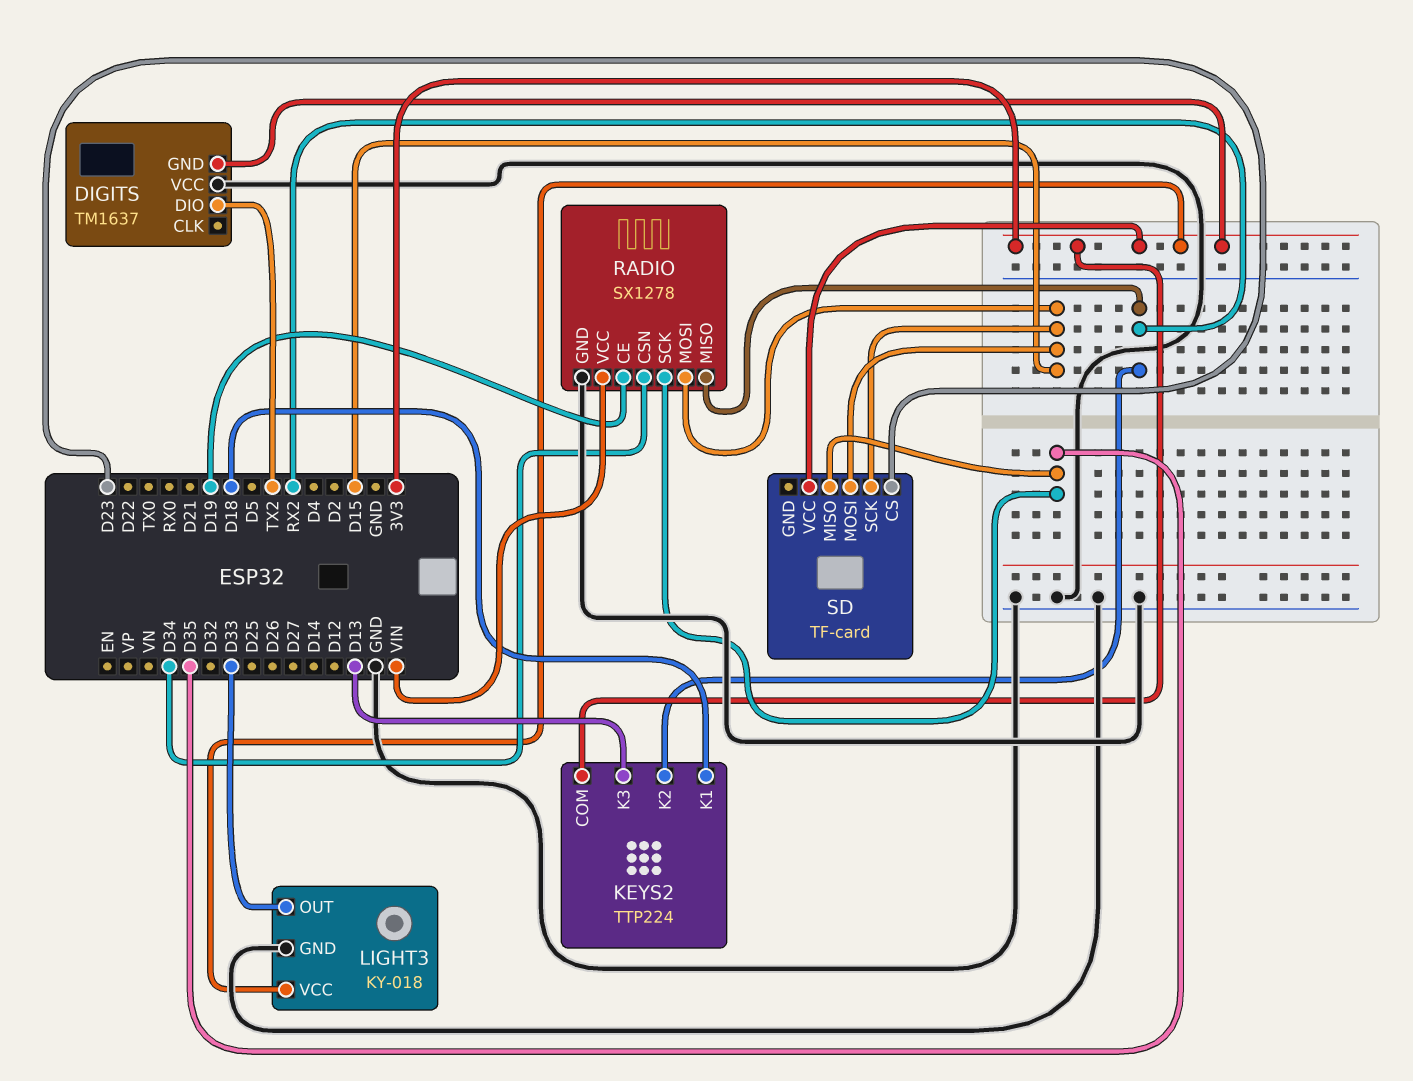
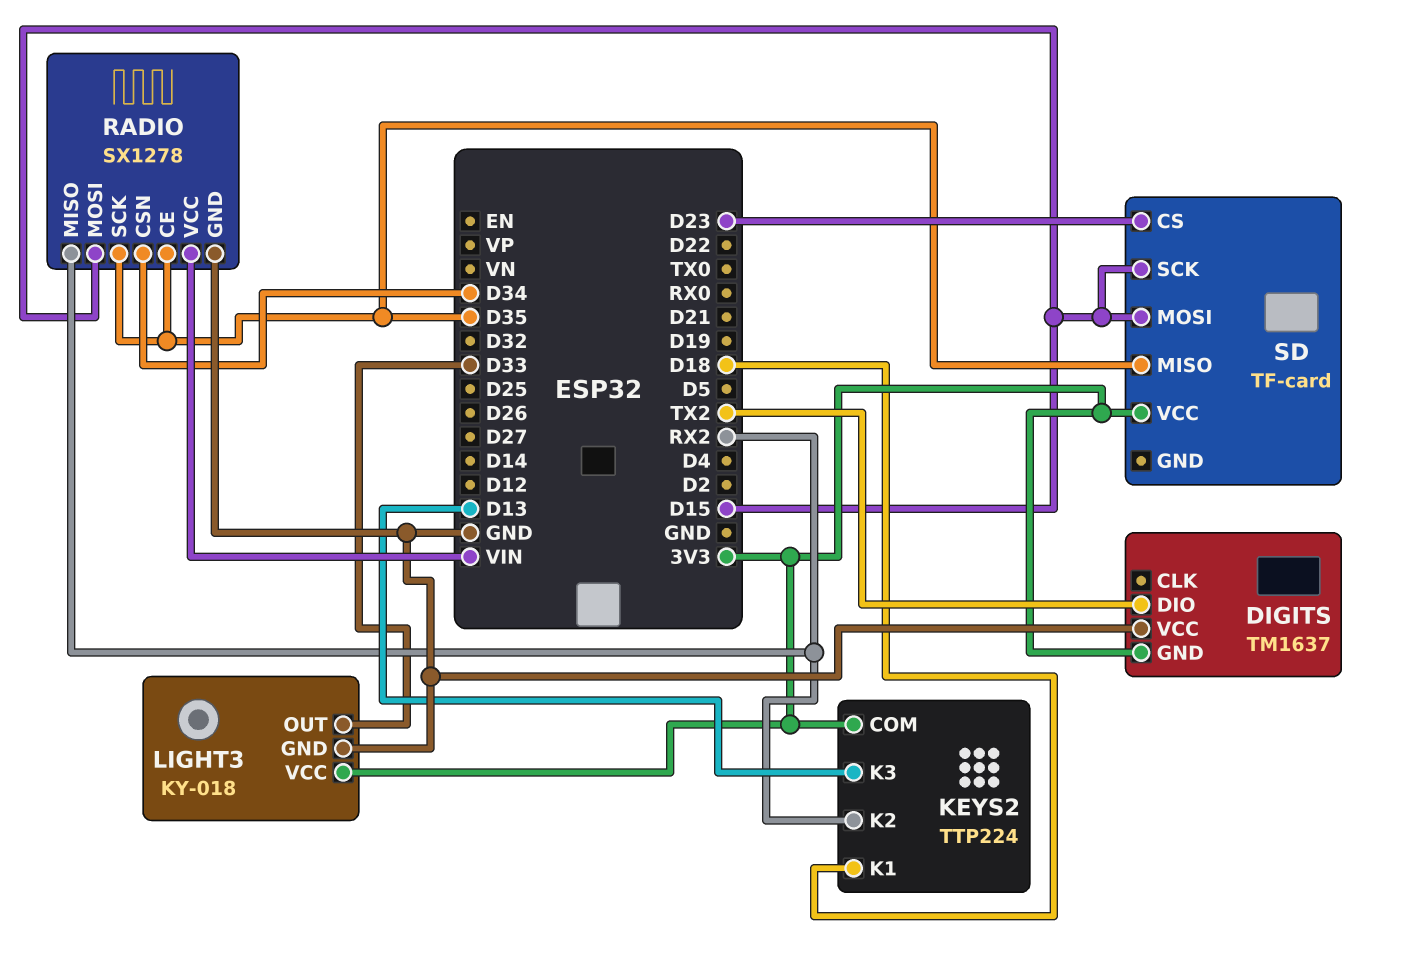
RADIO pin CE: D19 -> D35

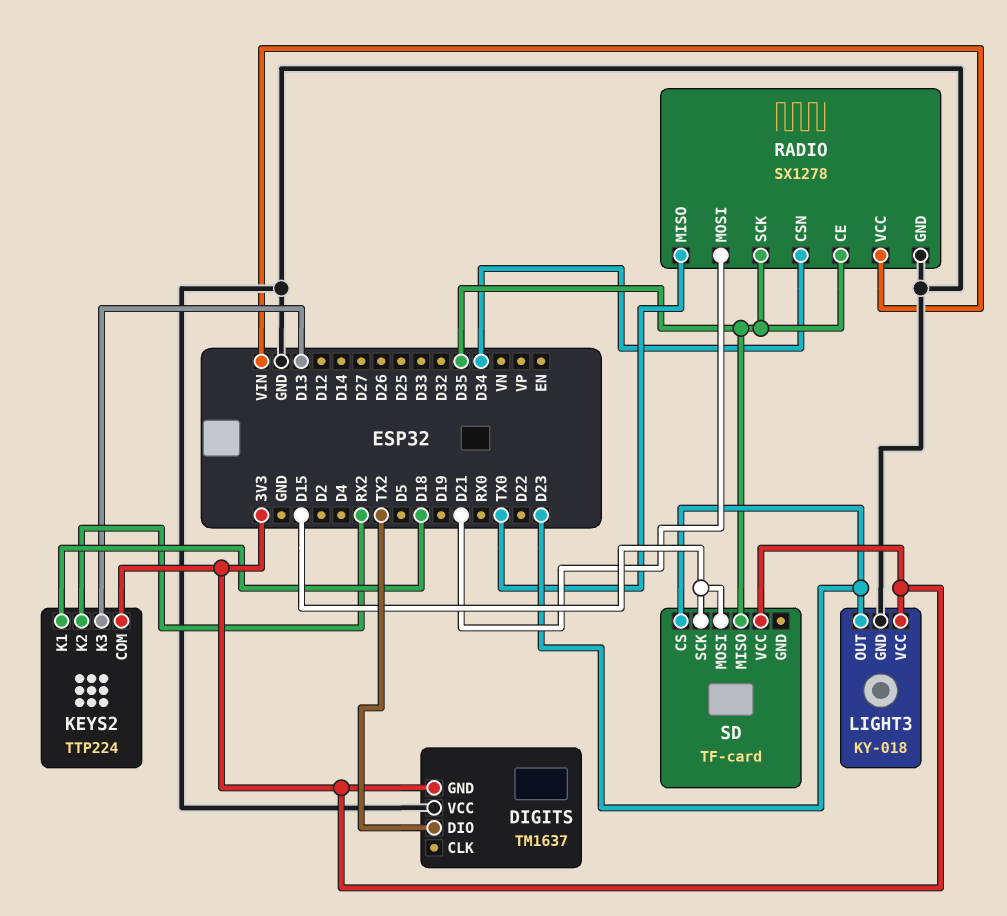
LIGHT3 pin OUT: D33 -> D23
RADIO pin MISO: RX2 -> TX0
RADIO pin MOSI: D15 -> D21

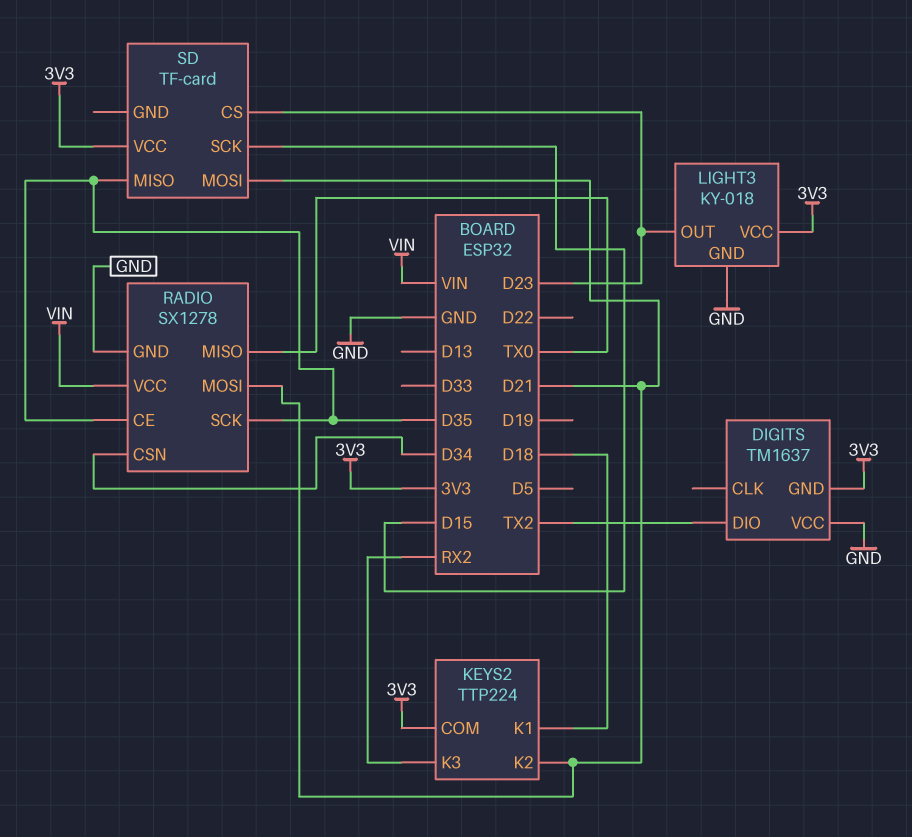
KEYS2 pin K2: RX2 -> D21
KEYS2 pin K3: D13 -> RX2
SD pin MOSI: D15 -> D21

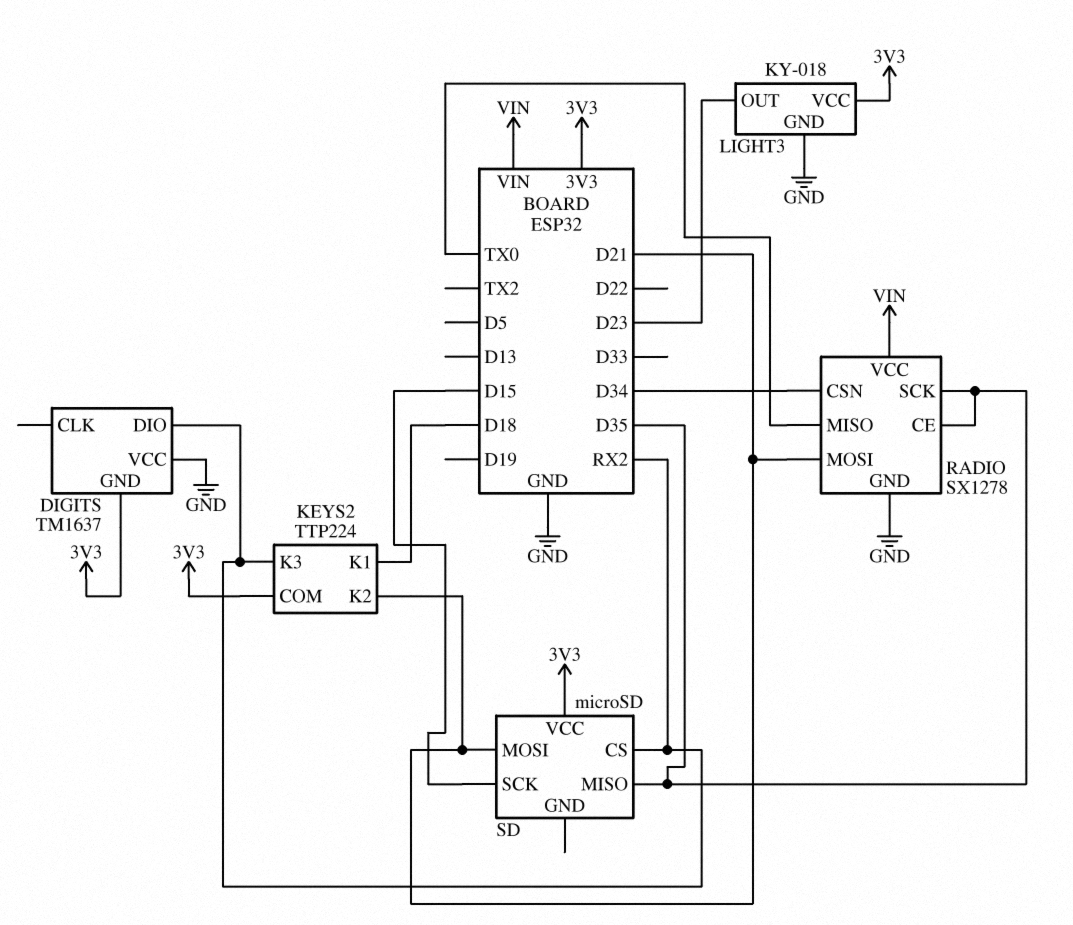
DIGITS pin DIO: TX2 -> RX2
SD: TF-card -> microSD
SD pin CS: D23 -> RX2

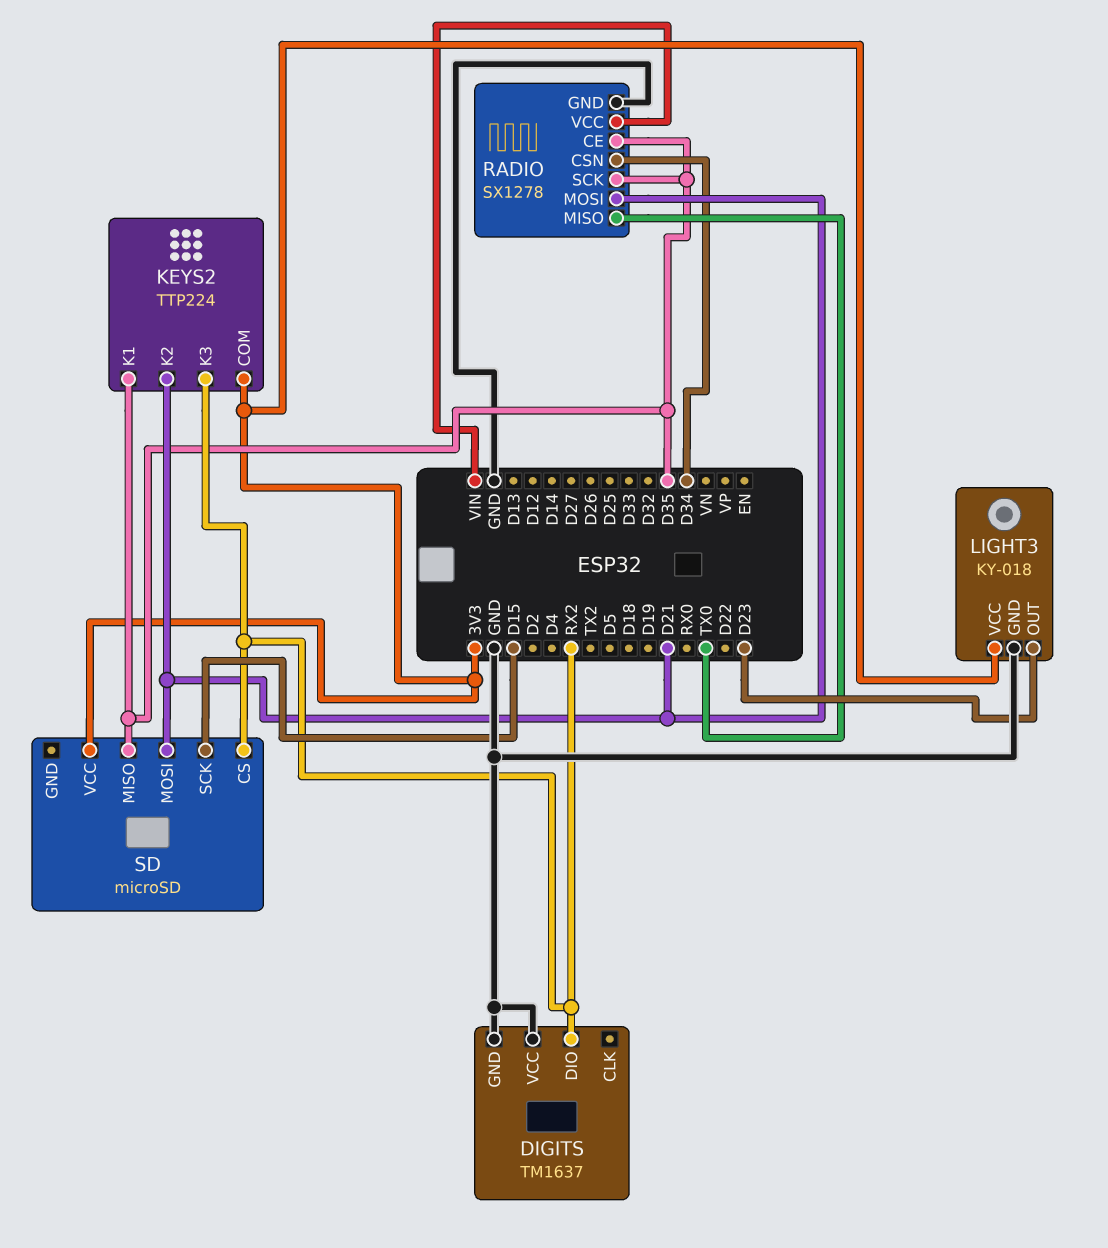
DIGITS pin GND: 3V3 -> GND
KEYS2 pin K1: D18 -> D35

